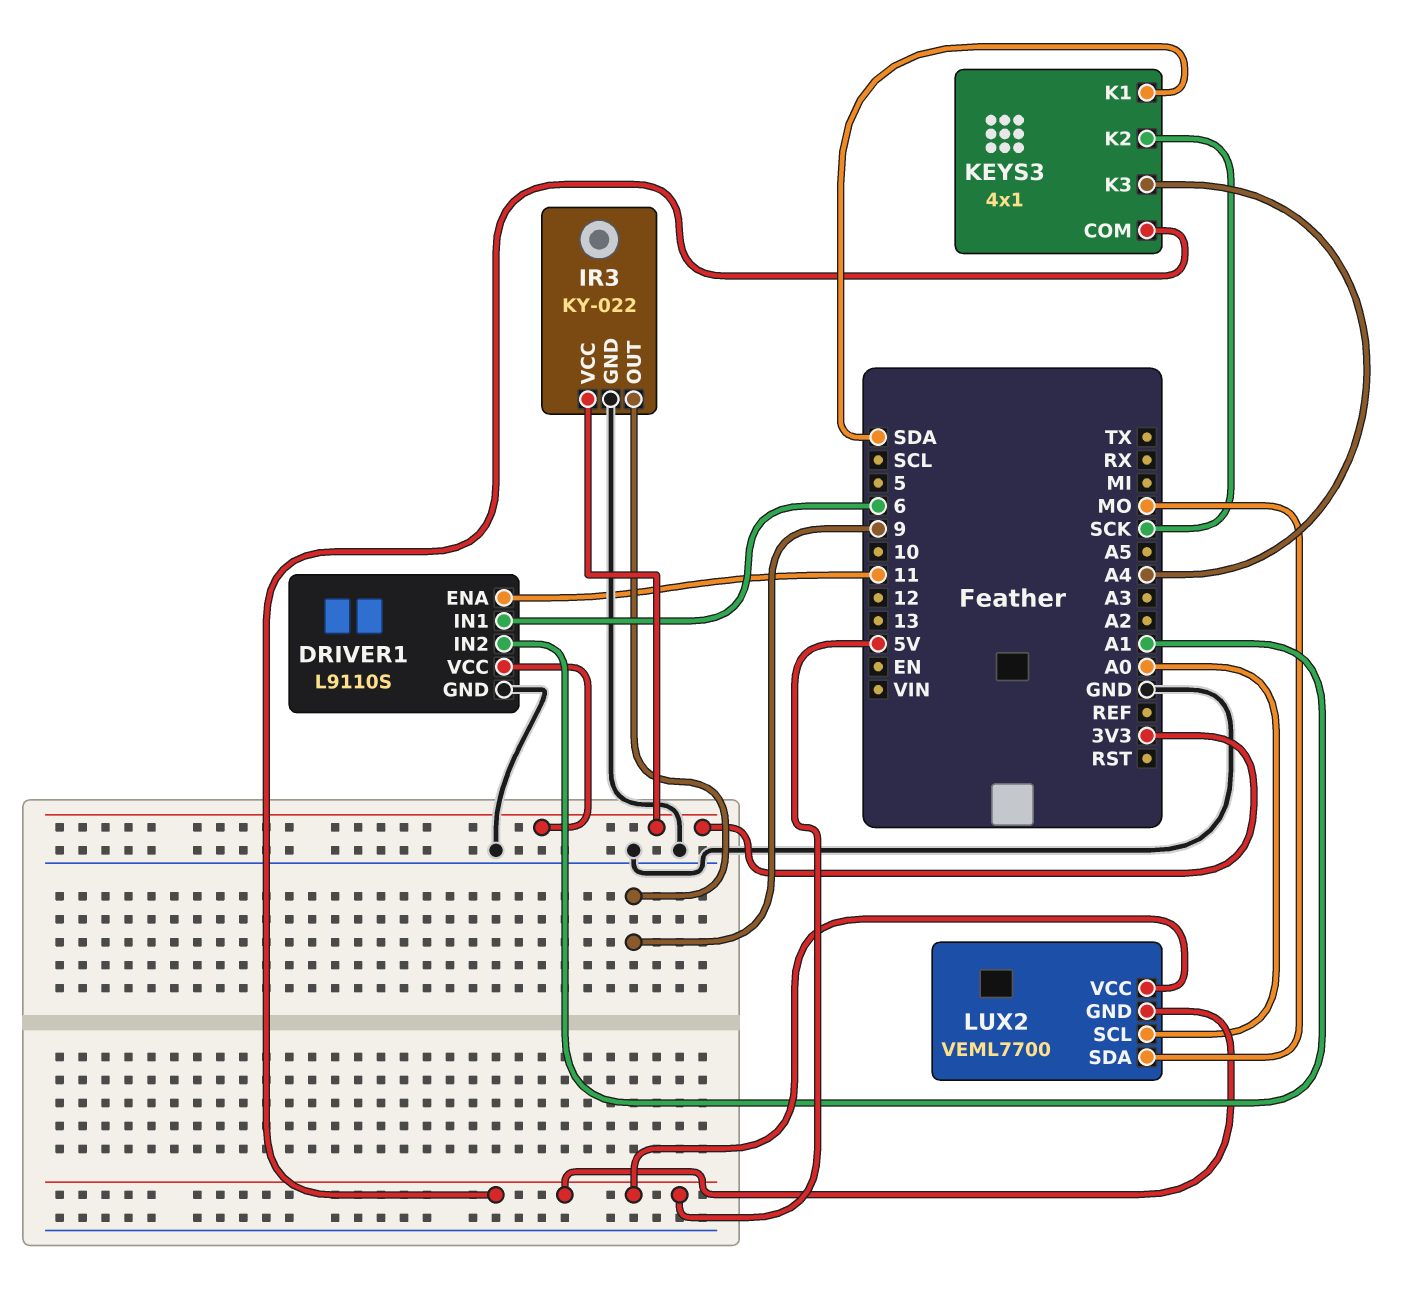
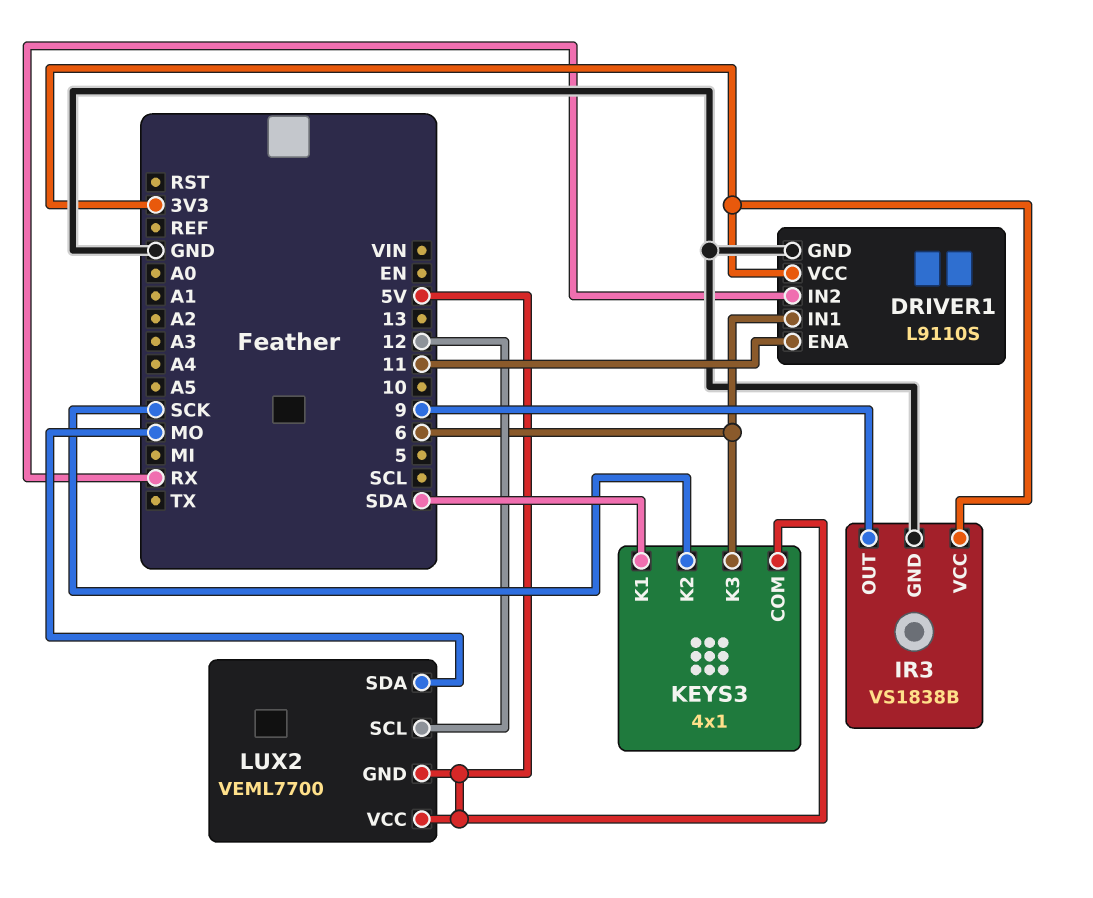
DRIVER1 pin IN2: A1 -> RX
IR3: KY-022 -> VS1838B
KEYS3 pin K3: A4 -> 6
LUX2 pin SCL: A0 -> 12

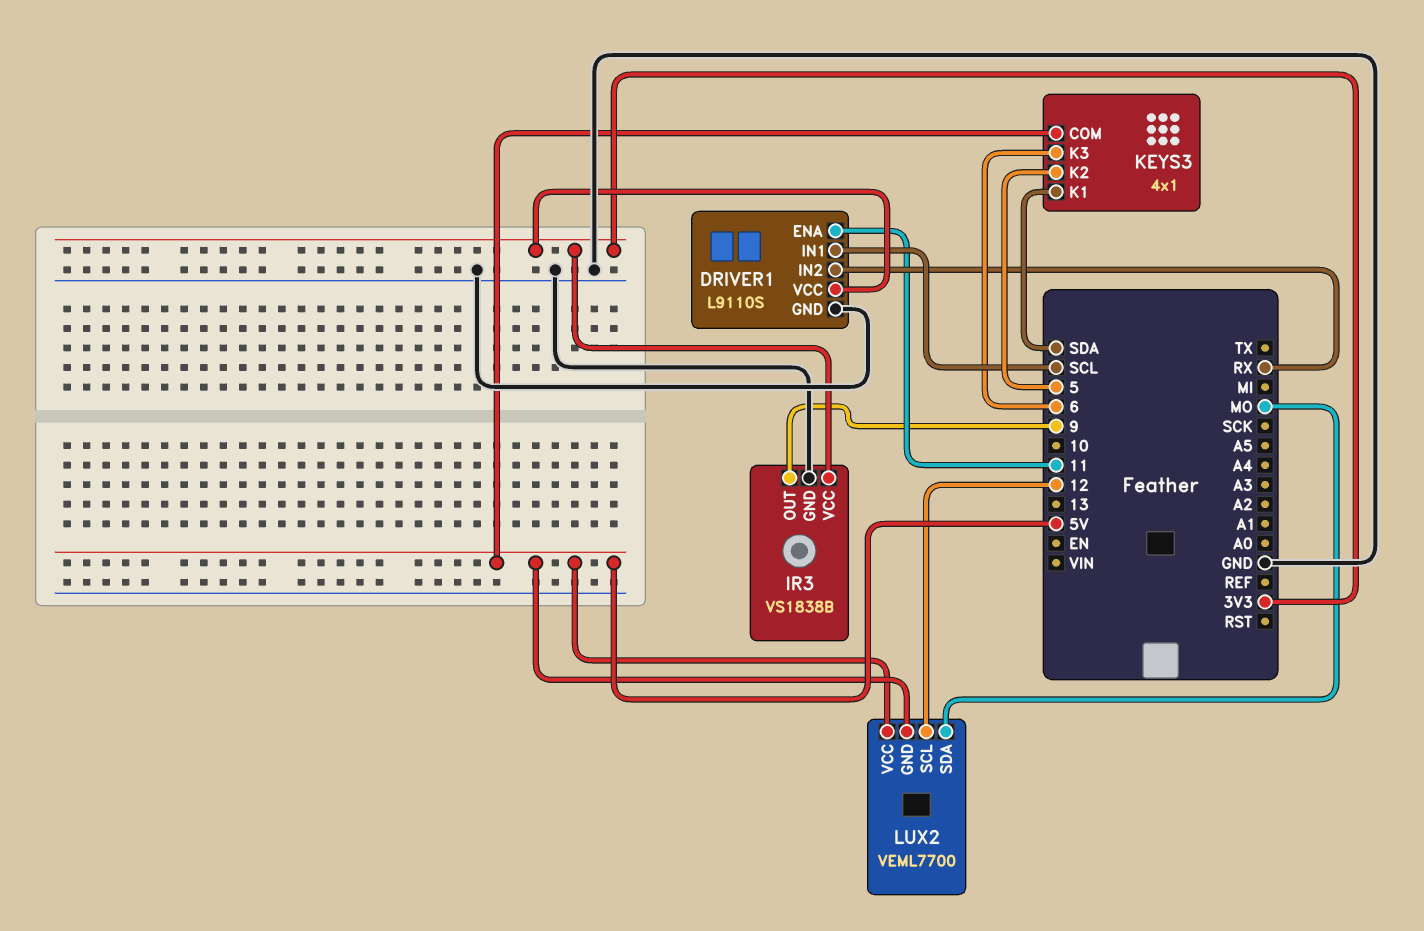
DRIVER1 pin IN1: 6 -> SCL
KEYS3 pin K2: SCK -> 5

